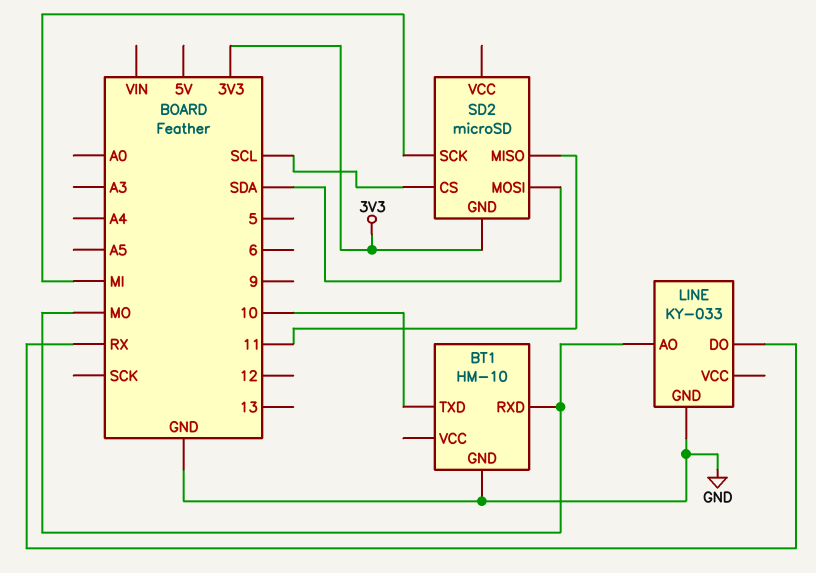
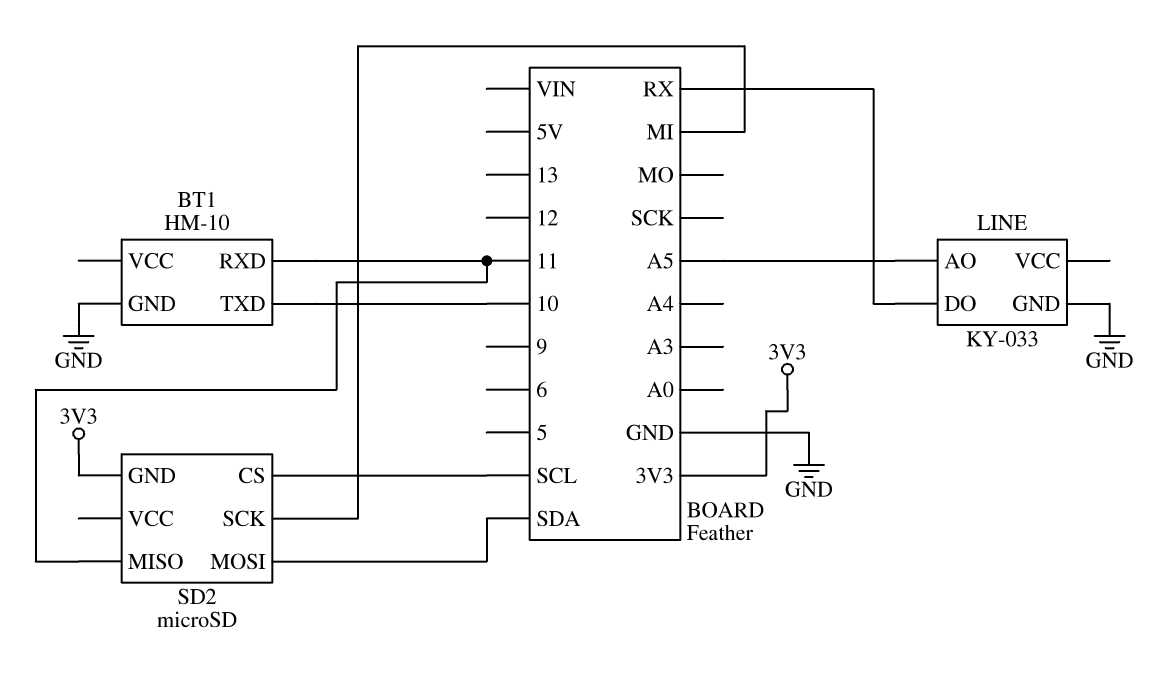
BT1 pin RXD: MO -> 11
LINE pin AO: MO -> A5

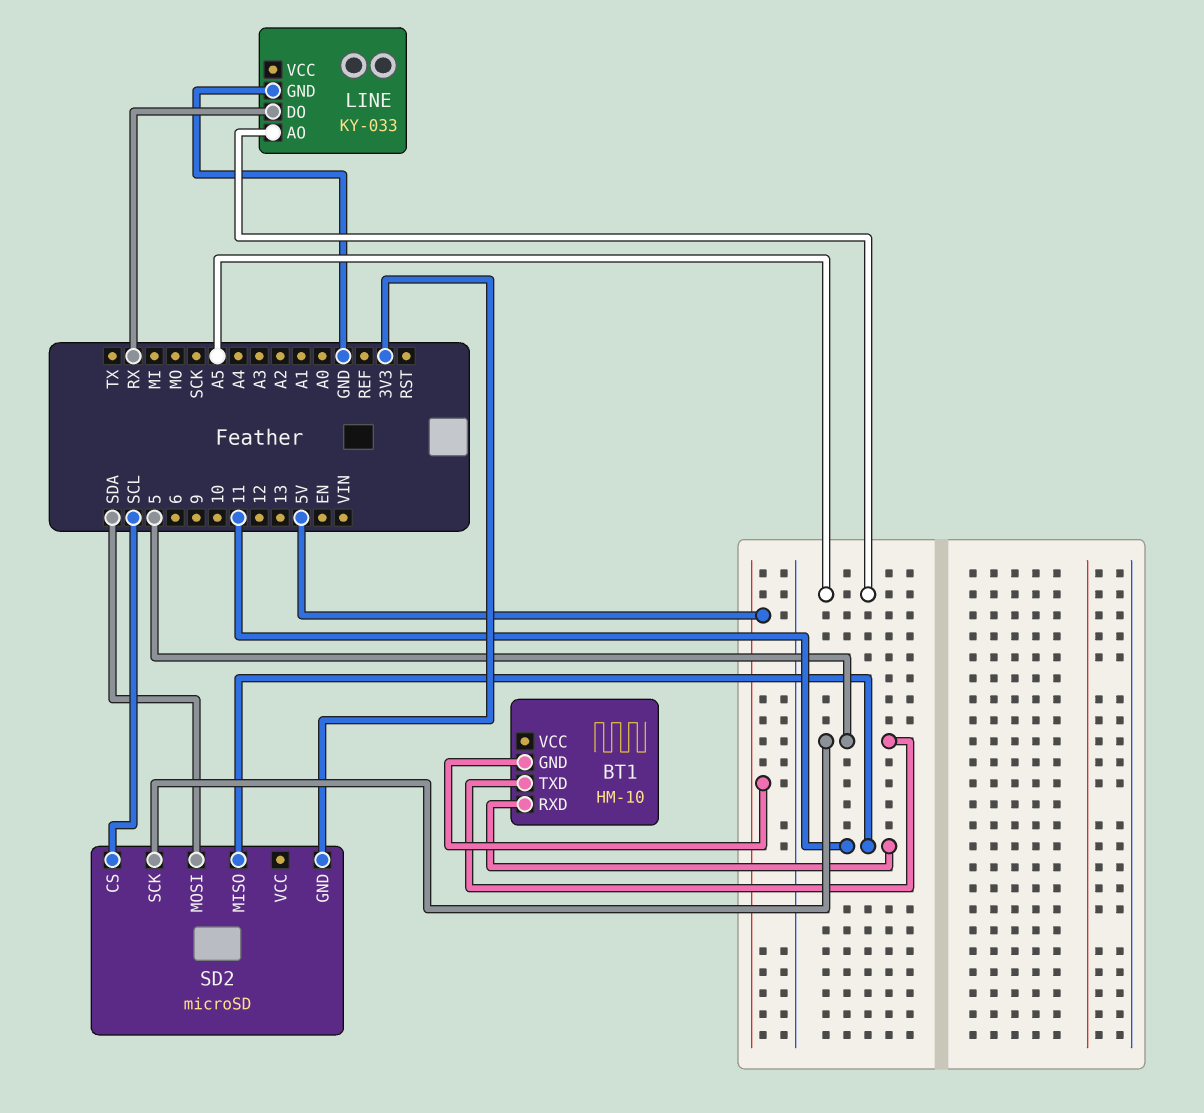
BT1 pin GND: GND -> 5V
BT1 pin TXD: 10 -> 5
SD2 pin SCK: MI -> 5

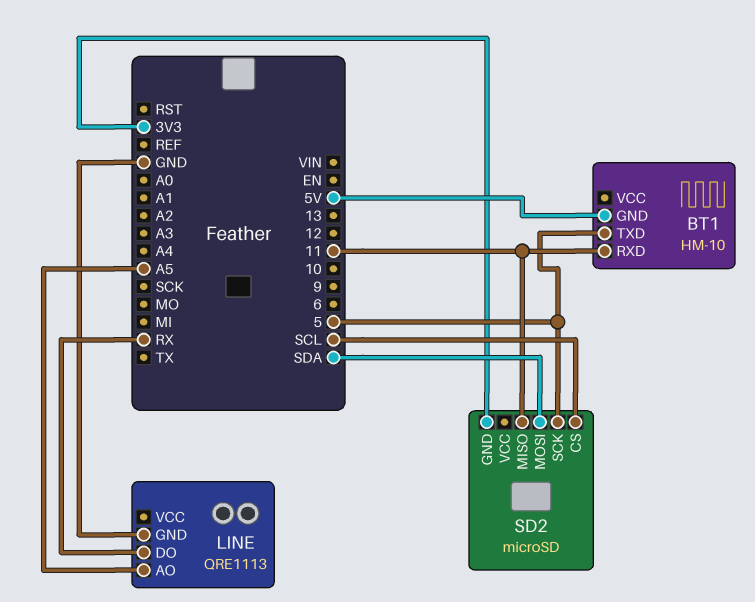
LINE: KY-033 -> QRE1113

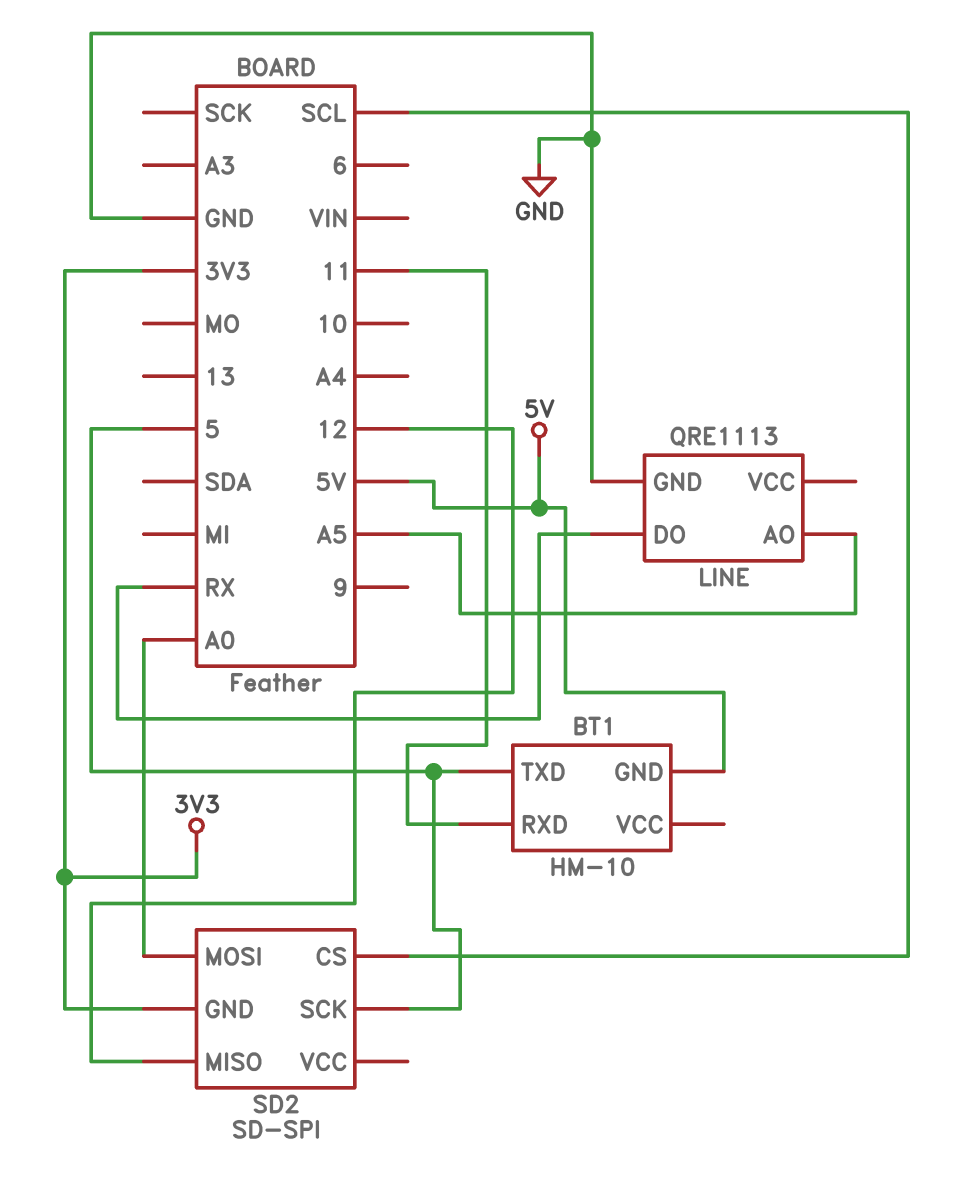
SD2: microSD -> SD-SPI
SD2 pin MISO: 11 -> 12
SD2 pin MOSI: SDA -> A0

